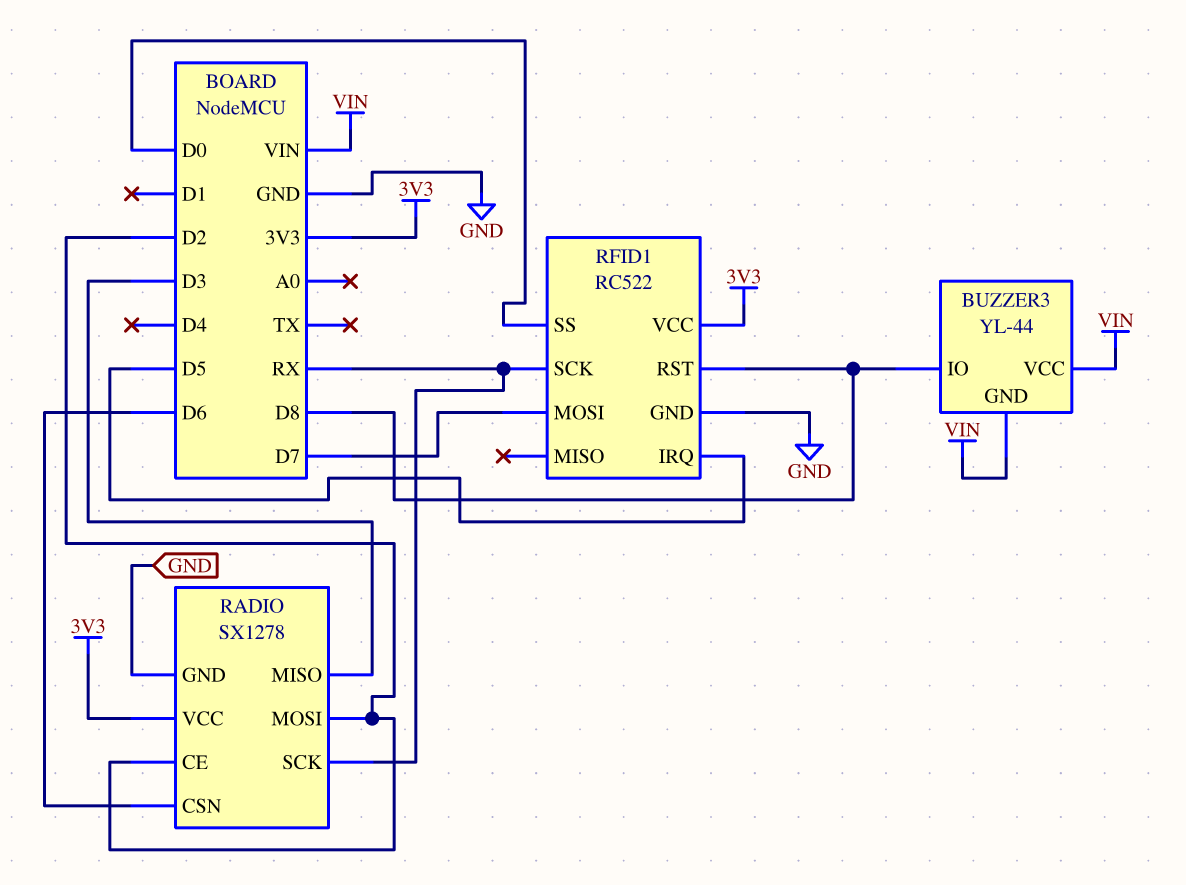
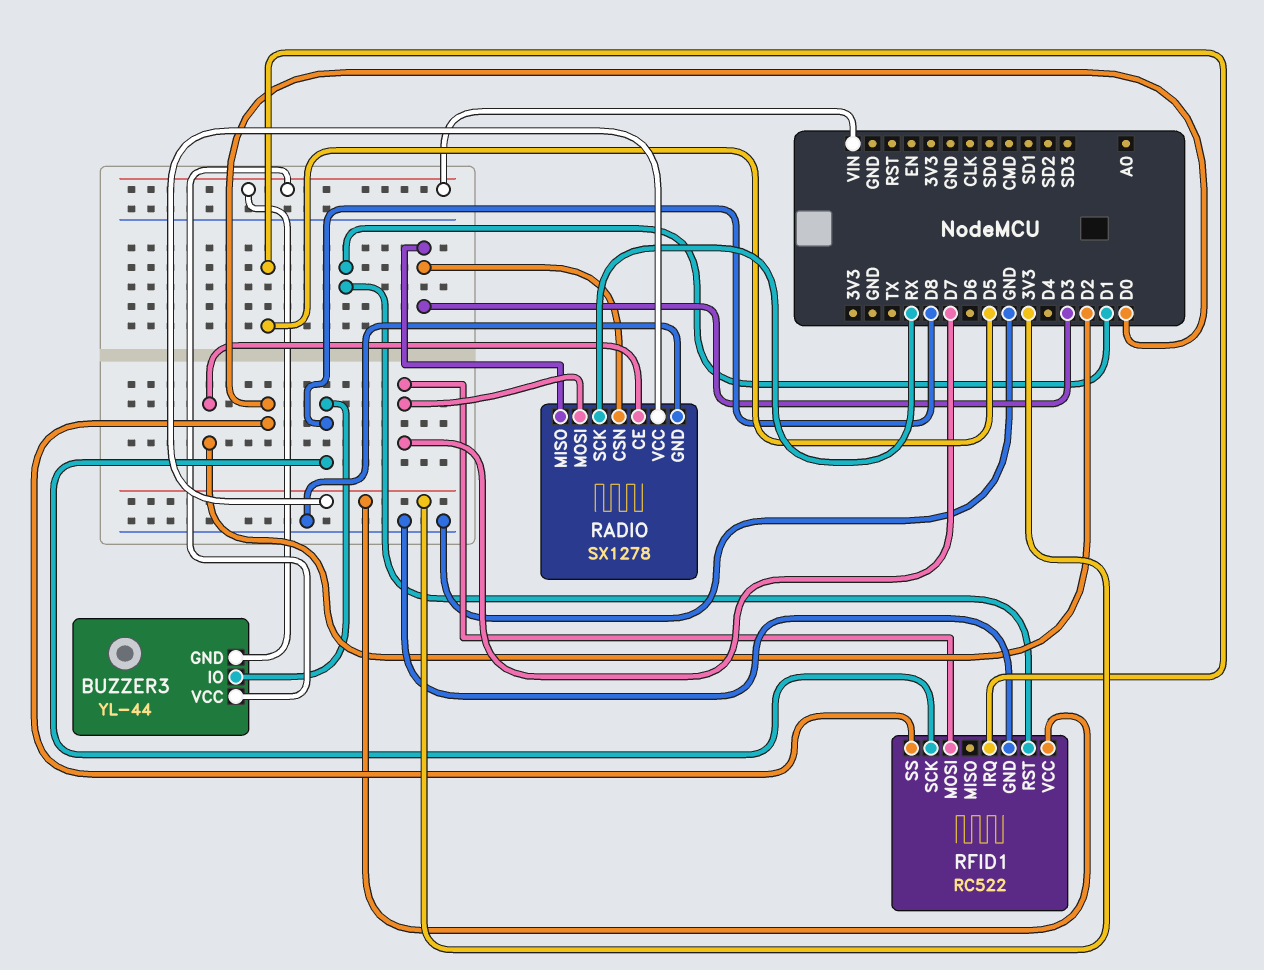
RADIO pin CSN: D6 -> D3
RADIO pin MOSI: D2 -> D7
RFID1 pin RST: D8 -> D1
RFID1 pin SCK: RX -> D8

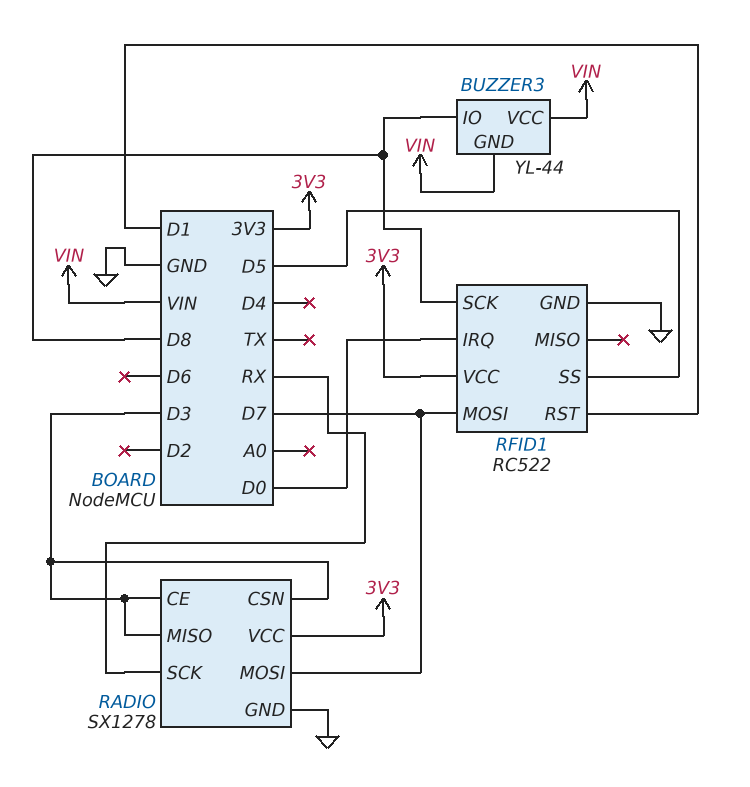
RADIO pin CE: D2 -> D3
RFID1 pin IRQ: D5 -> D0
RFID1 pin SS: D0 -> D5

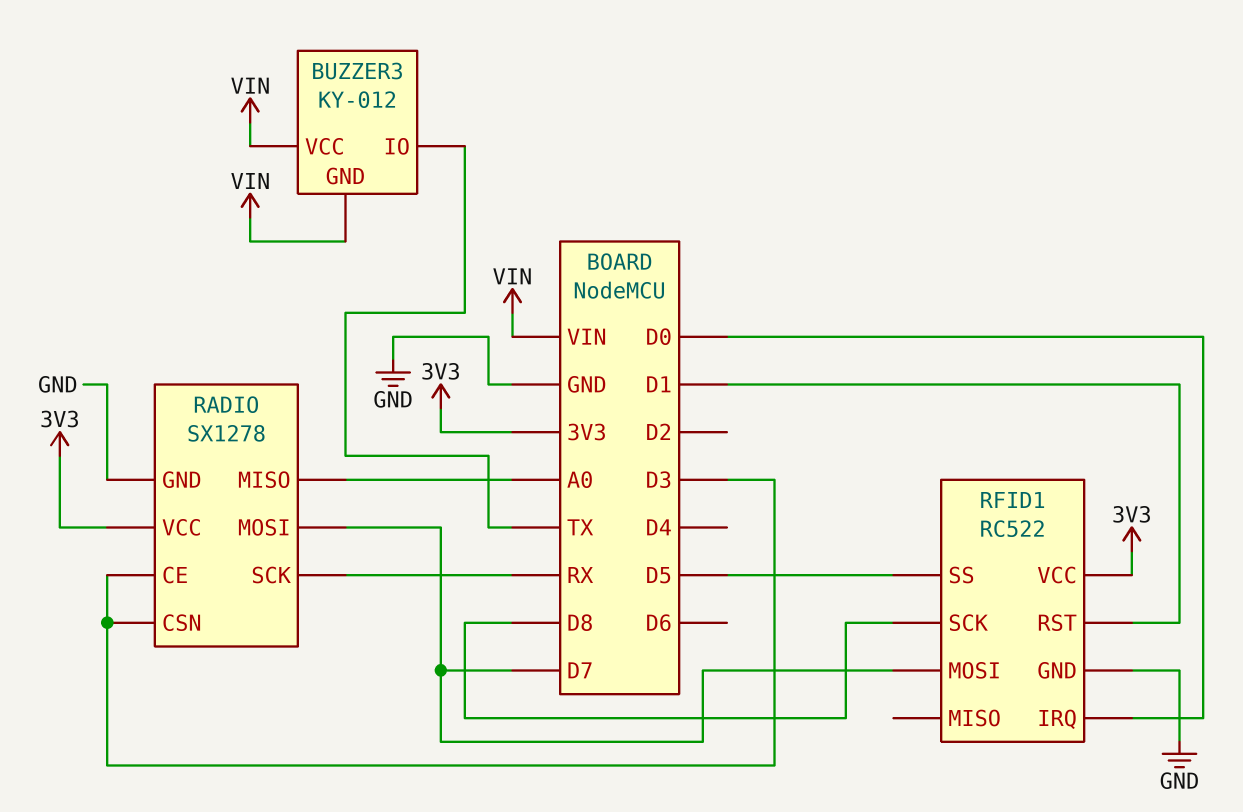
BUZZER3: YL-44 -> KY-012
BUZZER3 pin IO: D8 -> TX
RADIO pin MISO: D3 -> A0

